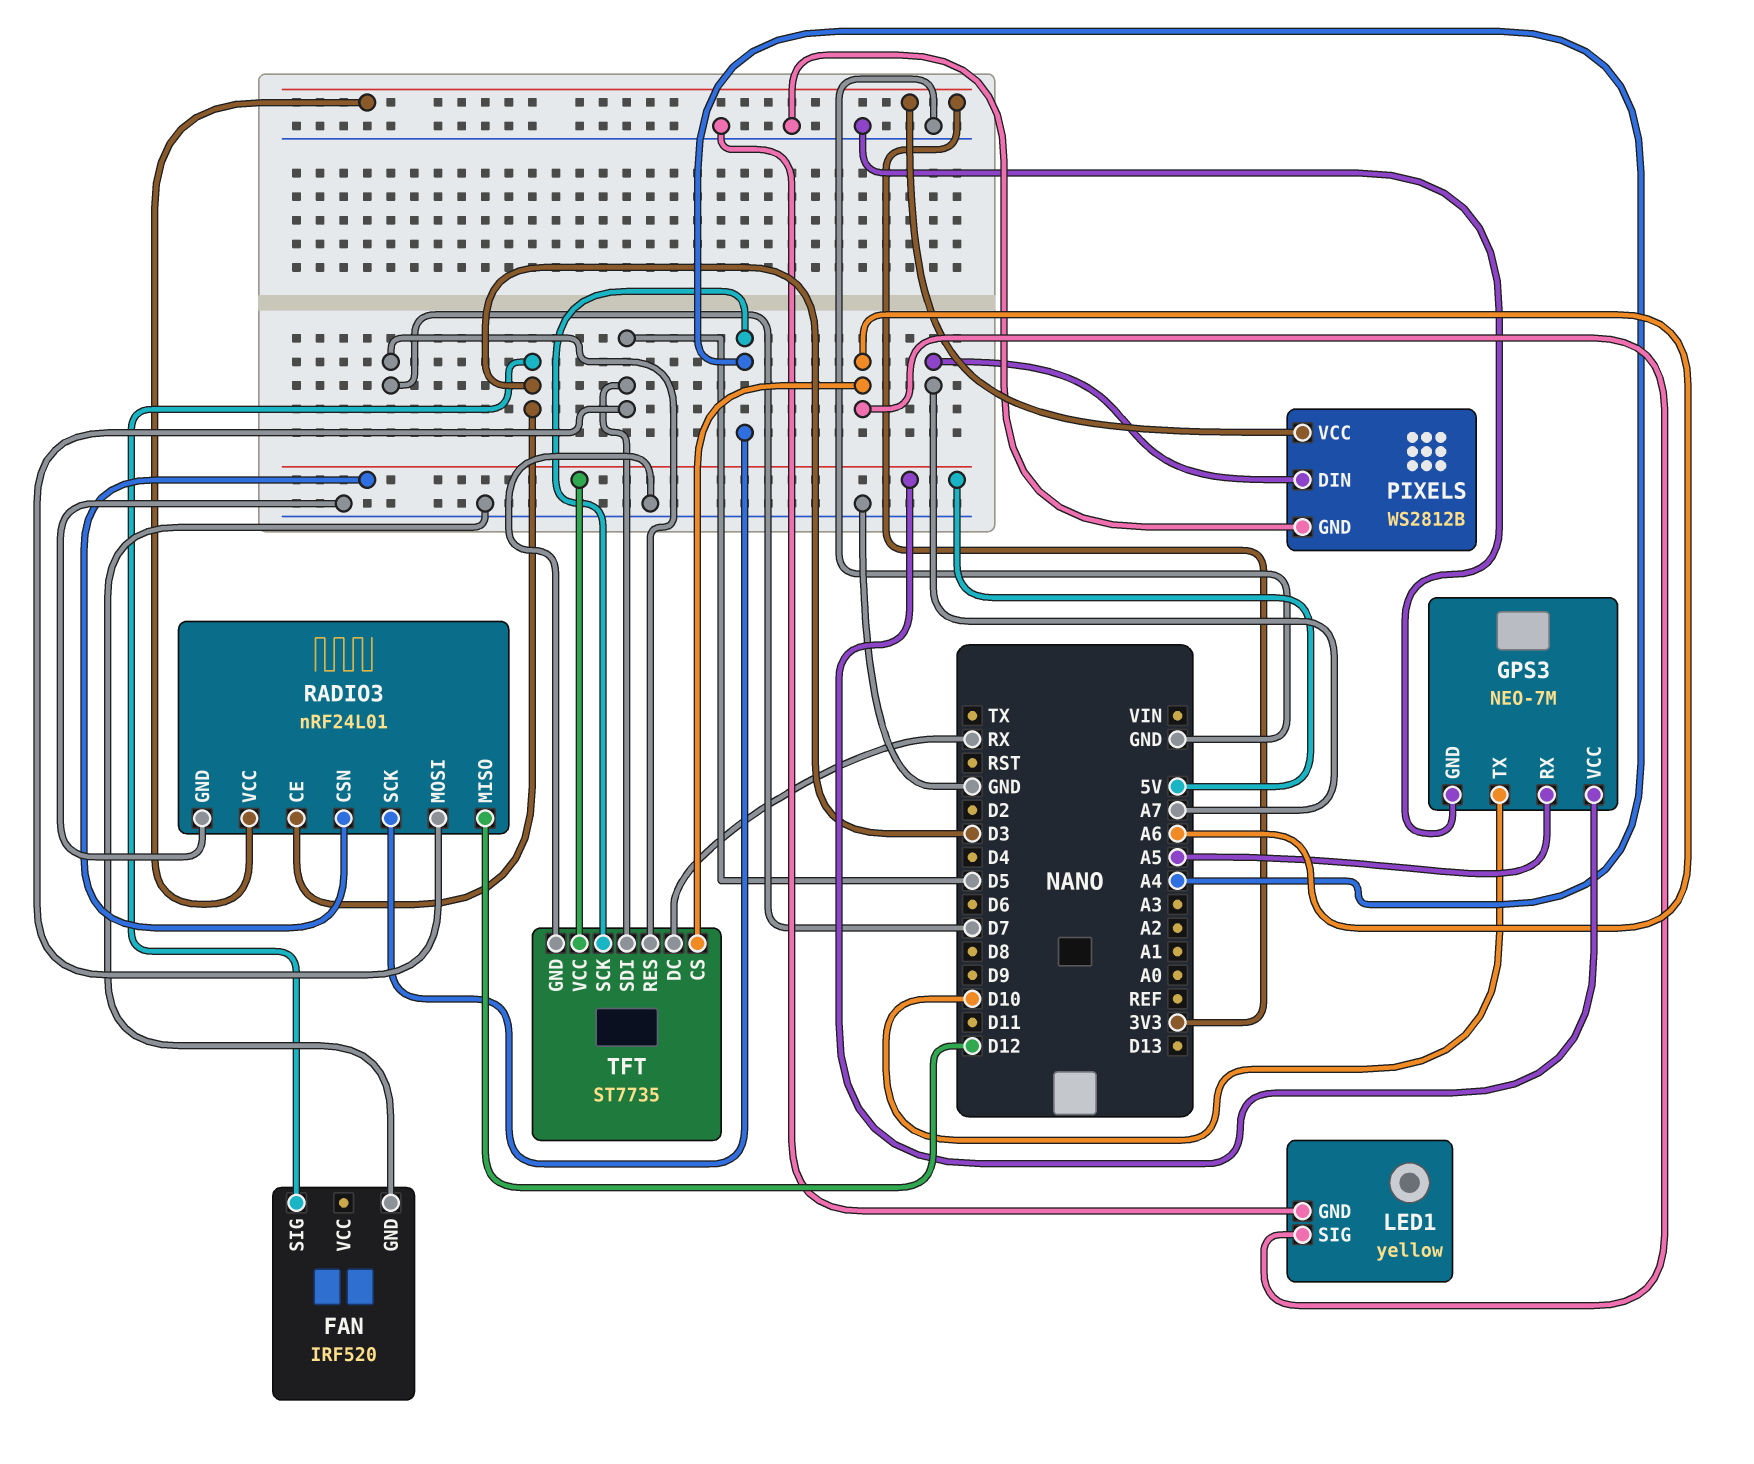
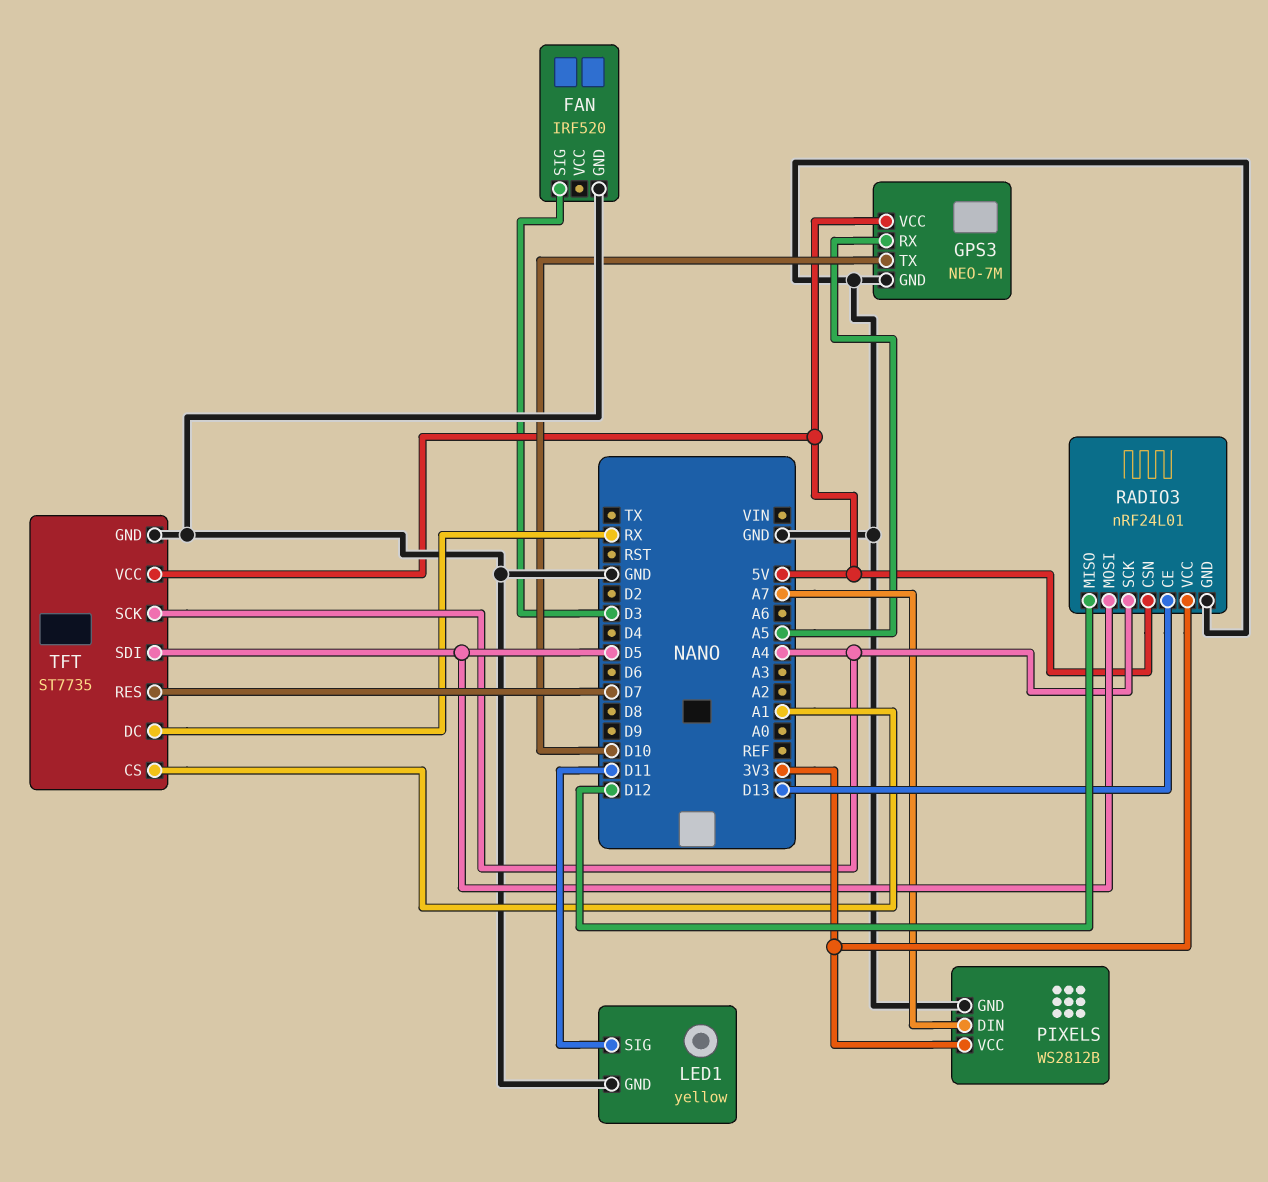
LED1 pin SIG: A6 -> D11
RADIO3 pin CE: D3 -> D13
TFT pin CS: A6 -> A1

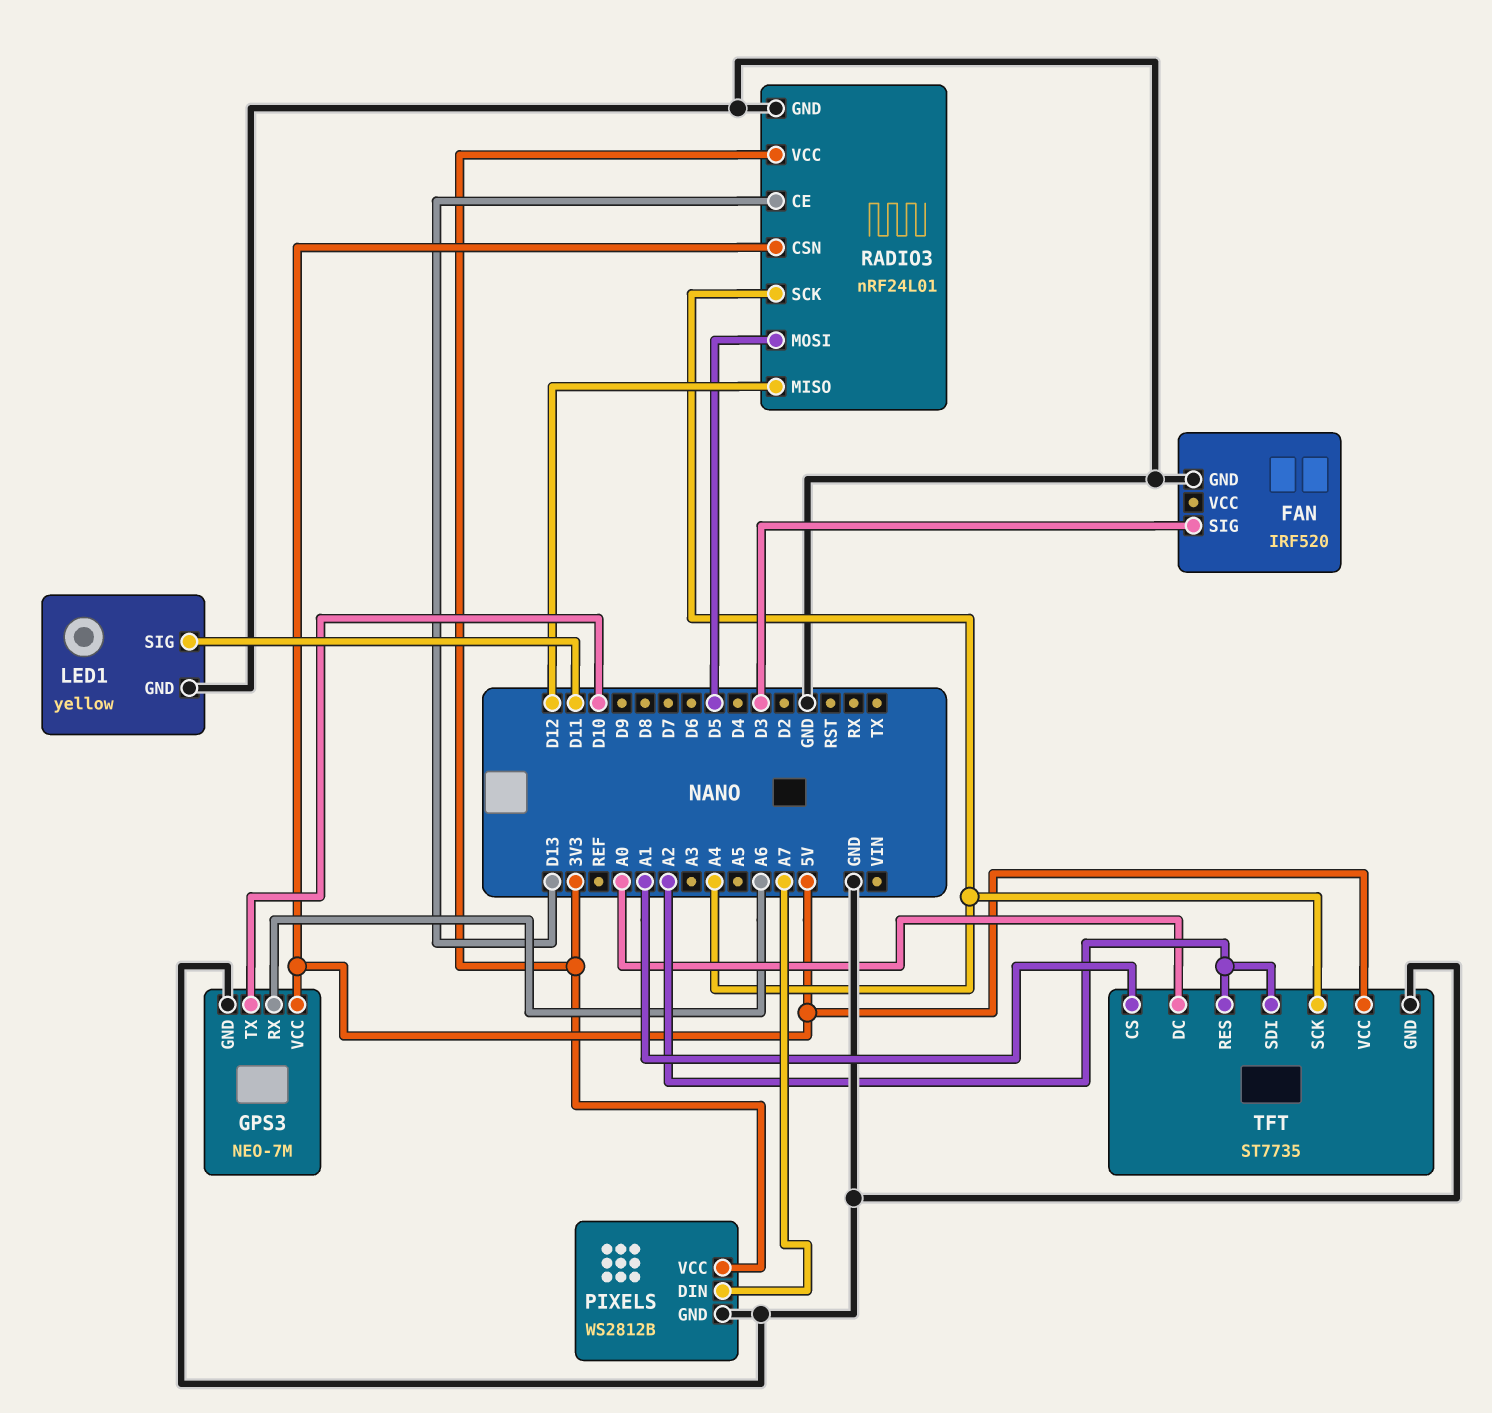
GPS3 pin RX: A5 -> A6
TFT pin DC: RX -> A0
TFT pin RES: D7 -> A2
TFT pin SDI: D5 -> A2

